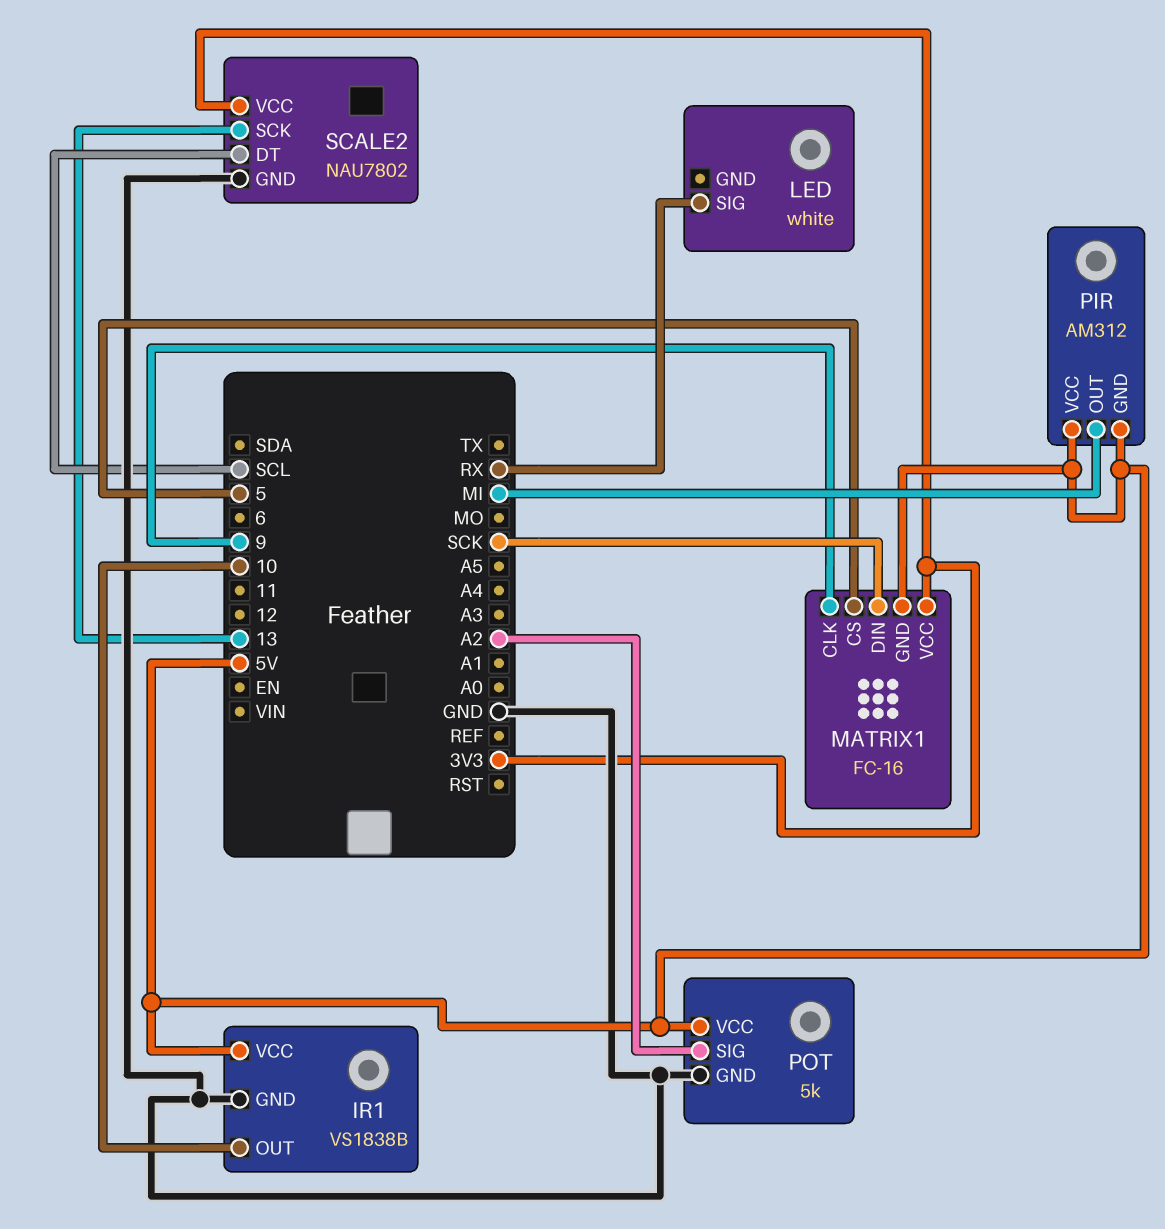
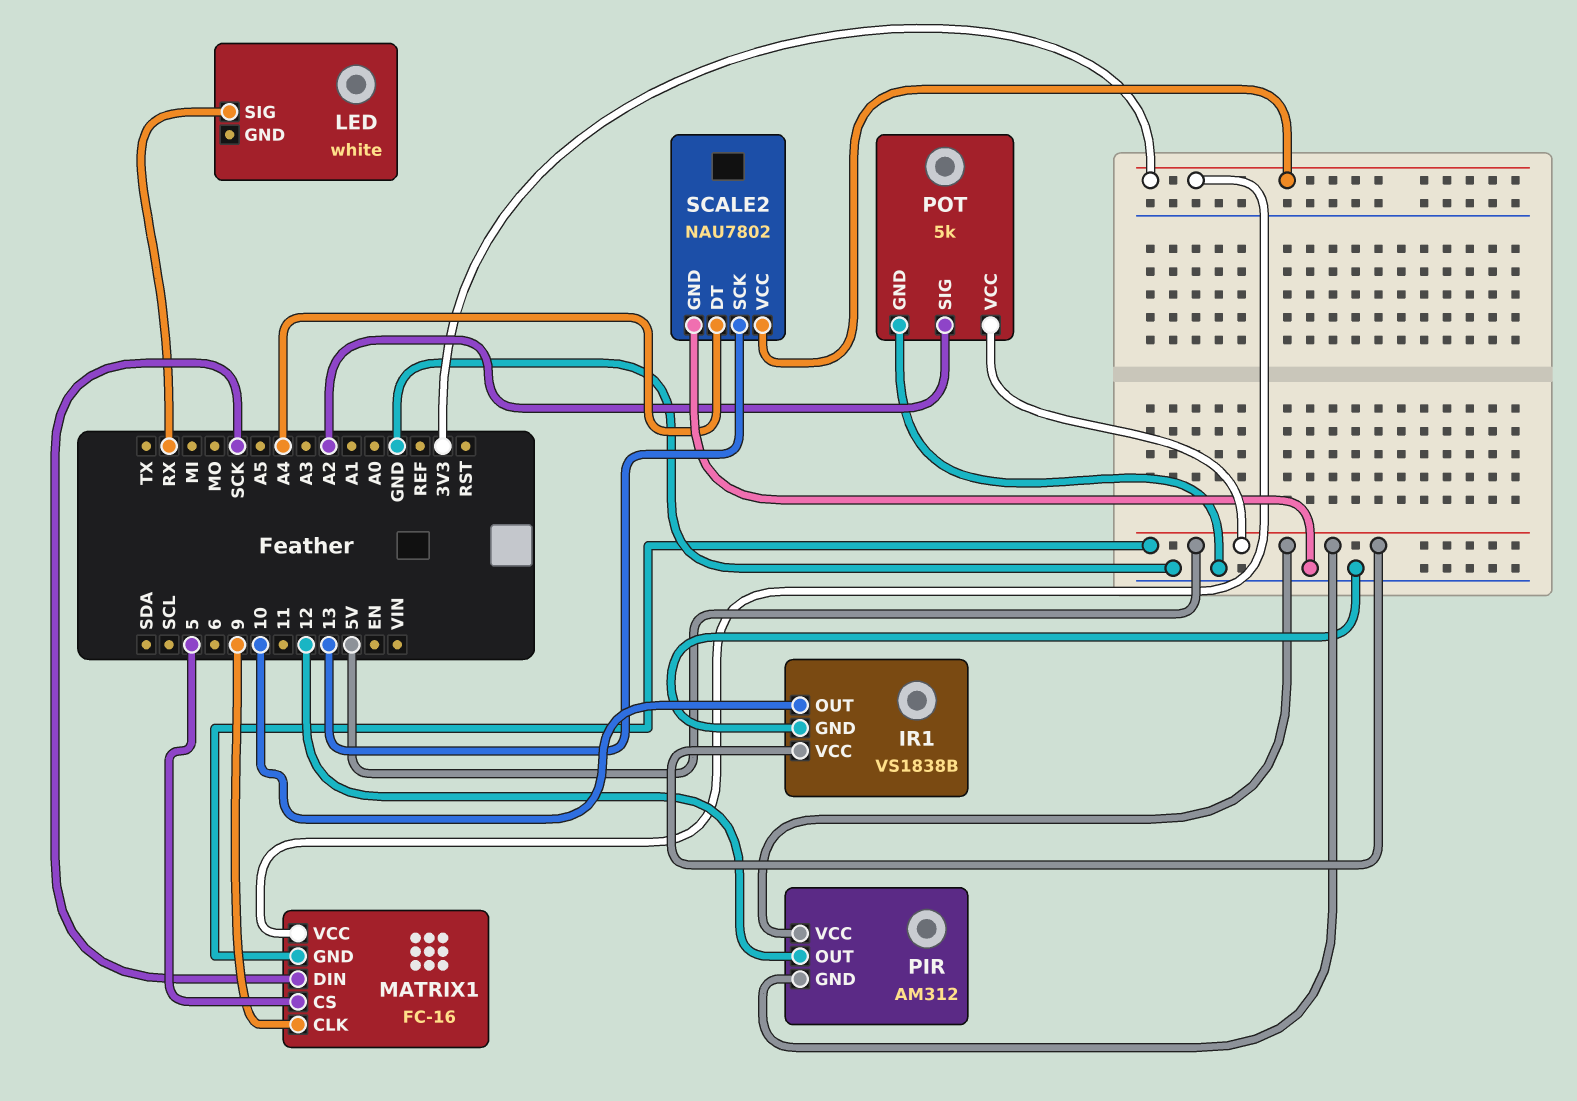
PIR pin OUT: MI -> 12
SCALE2 pin DT: SCL -> A4

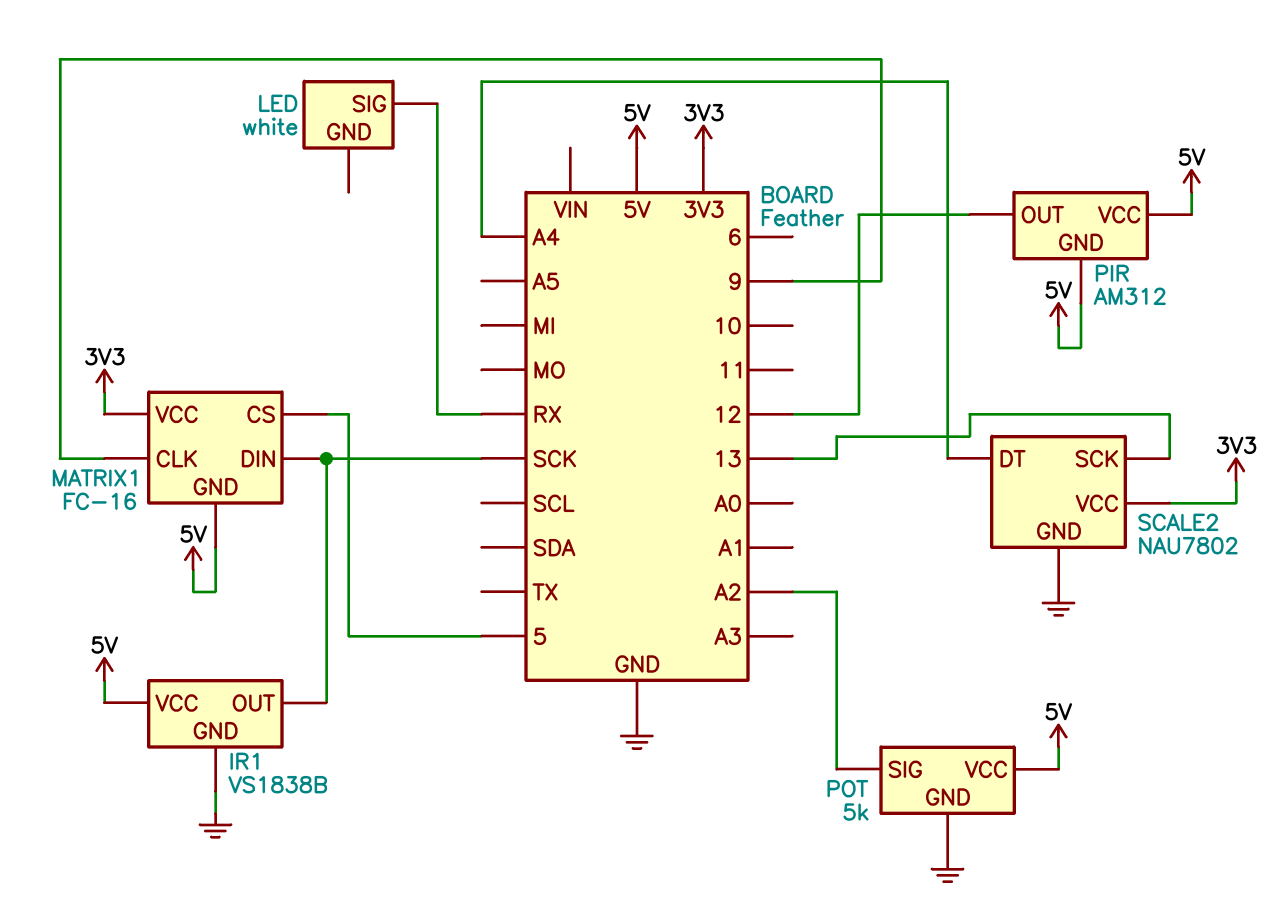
IR1 pin OUT: 10 -> SCK

